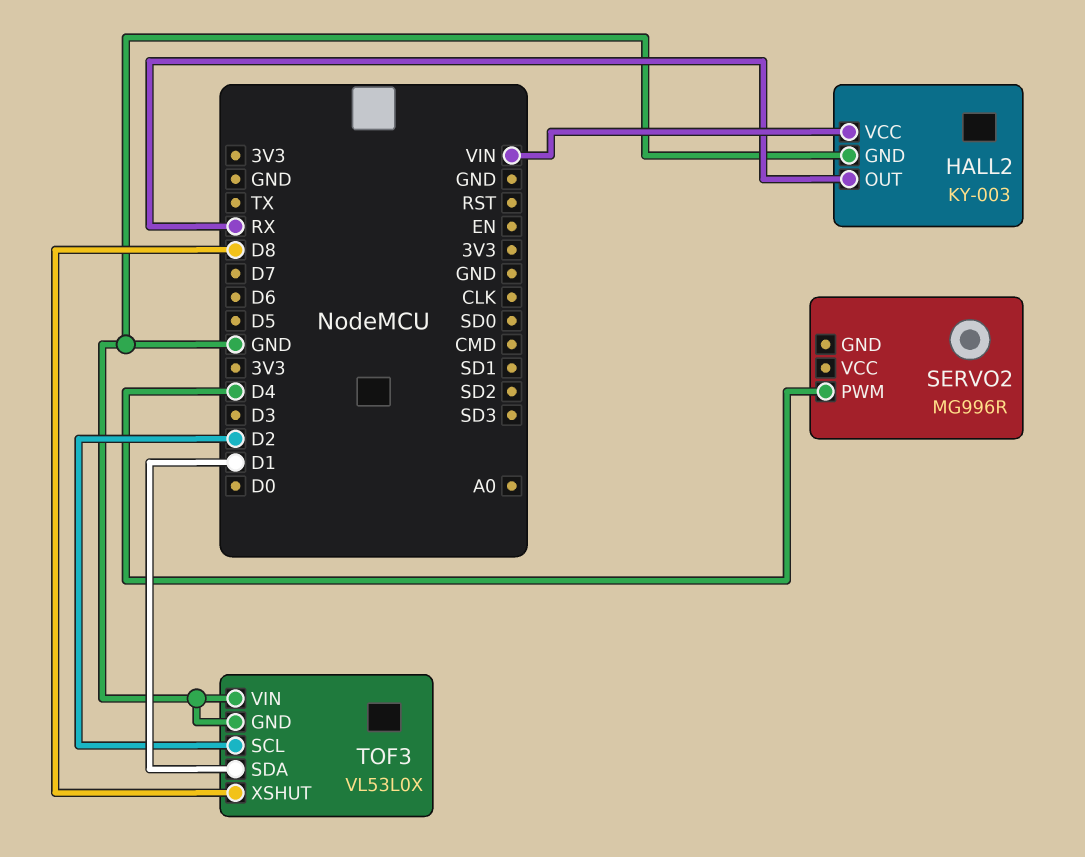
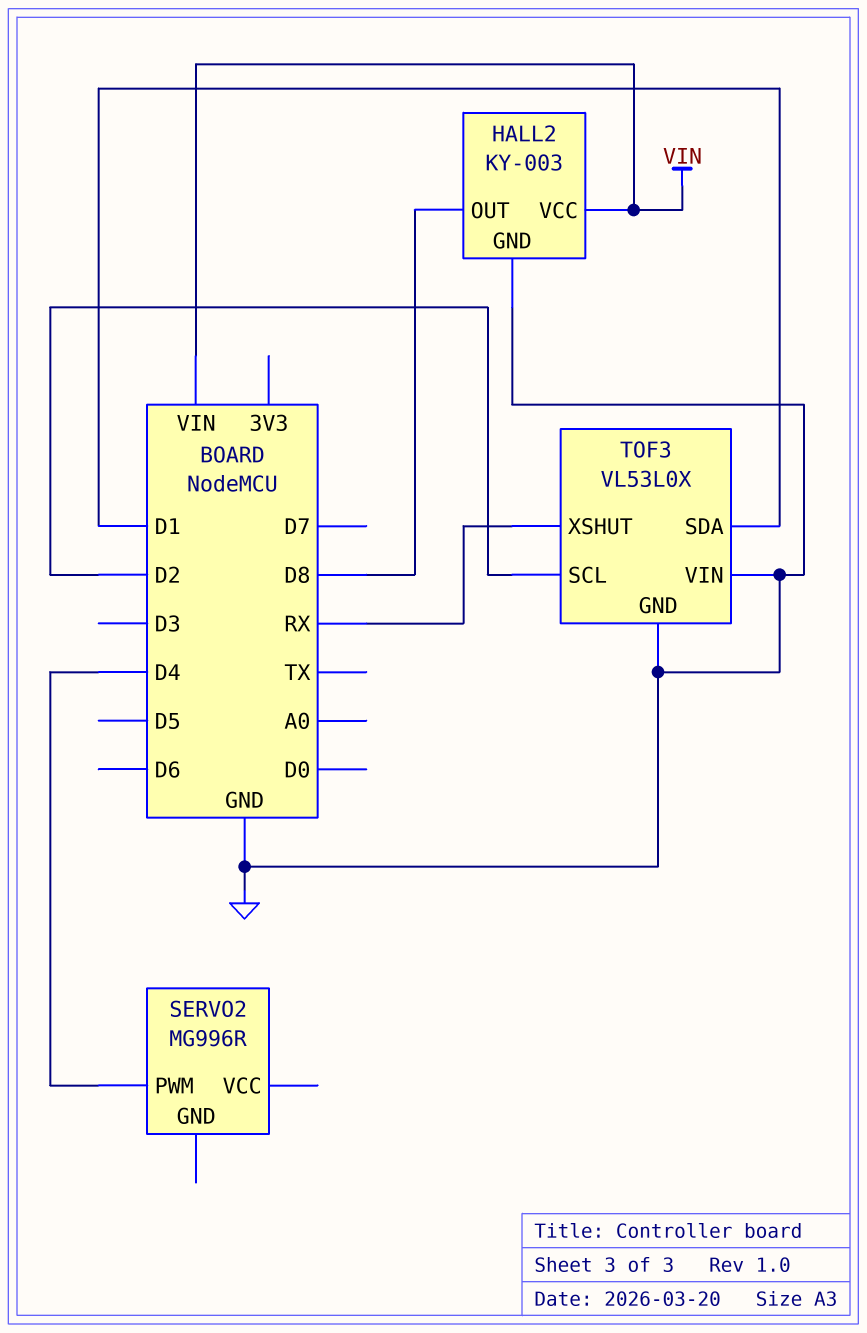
HALL2 pin OUT: RX -> D8
TOF3 pin XSHUT: D8 -> RX

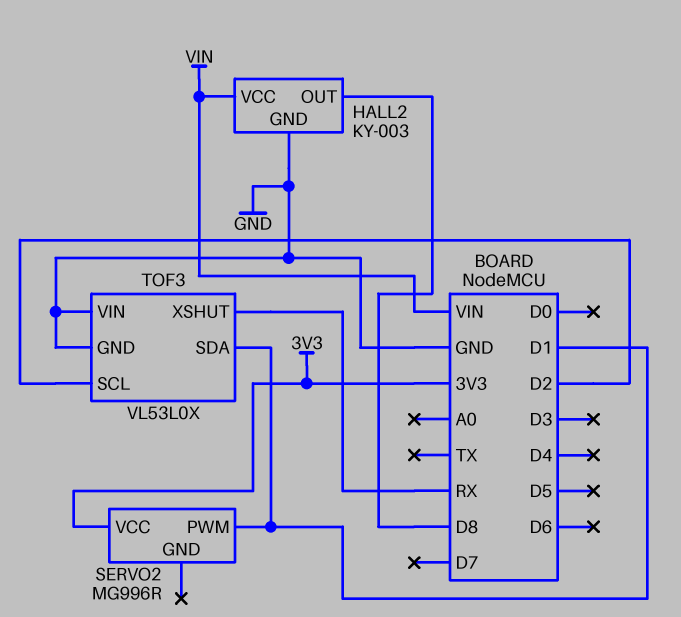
SERVO2 pin PWM: D4 -> D1
SERVO2 pin VCC: none -> 3V3

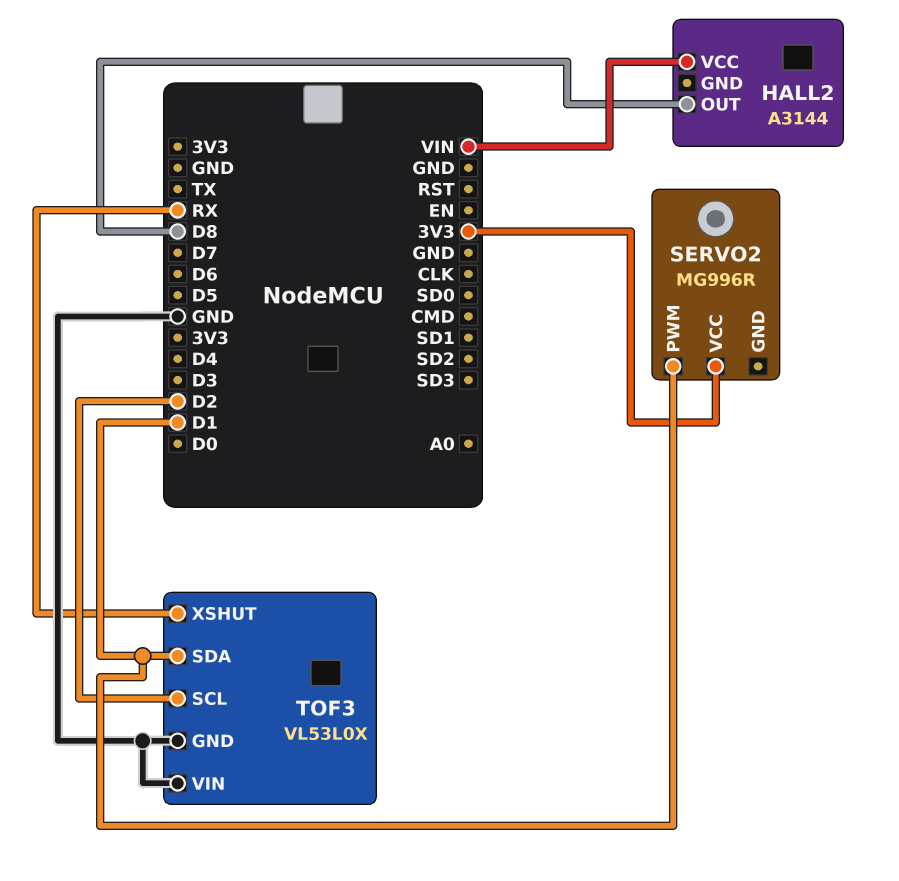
HALL2: KY-003 -> A3144
HALL2 pin GND: GND -> none

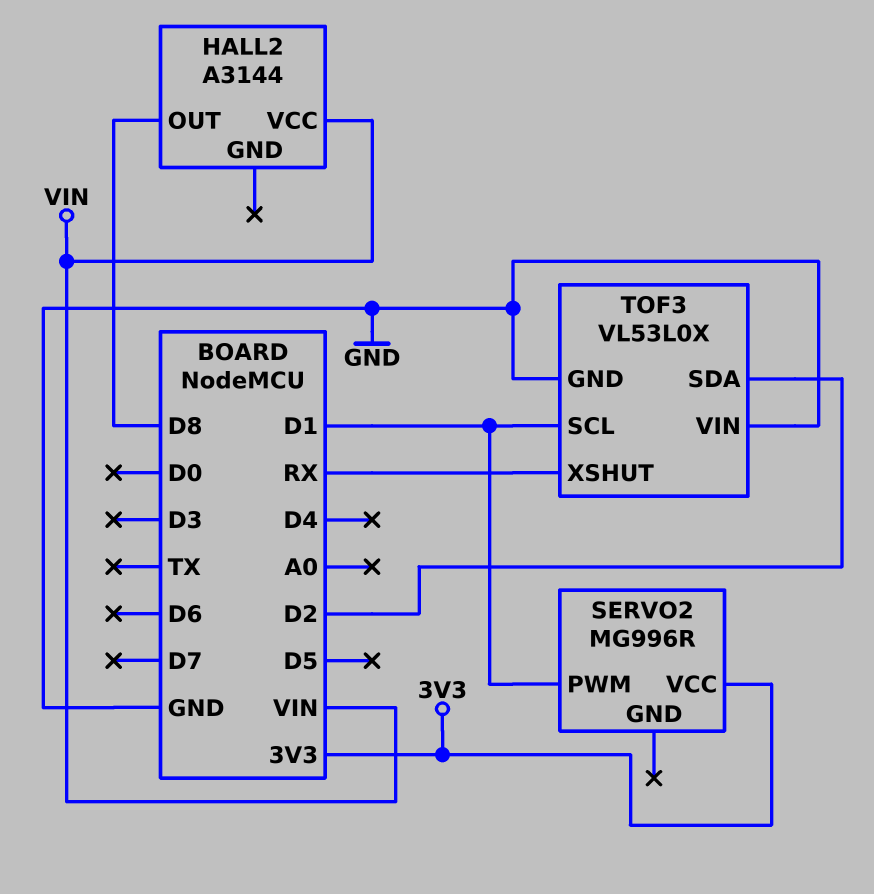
TOF3 pin SCL: D2 -> D1
TOF3 pin SDA: D1 -> D2

